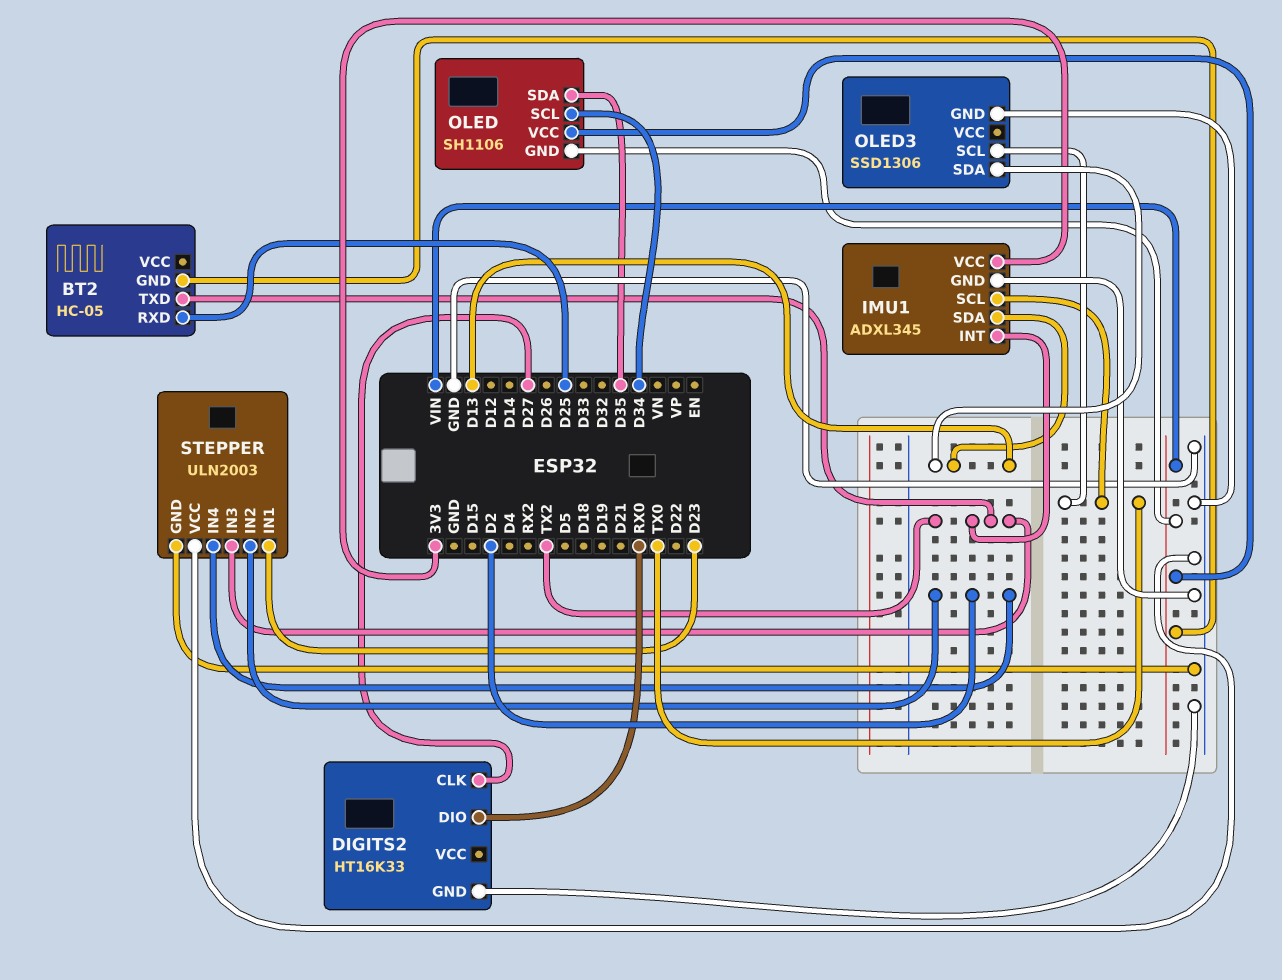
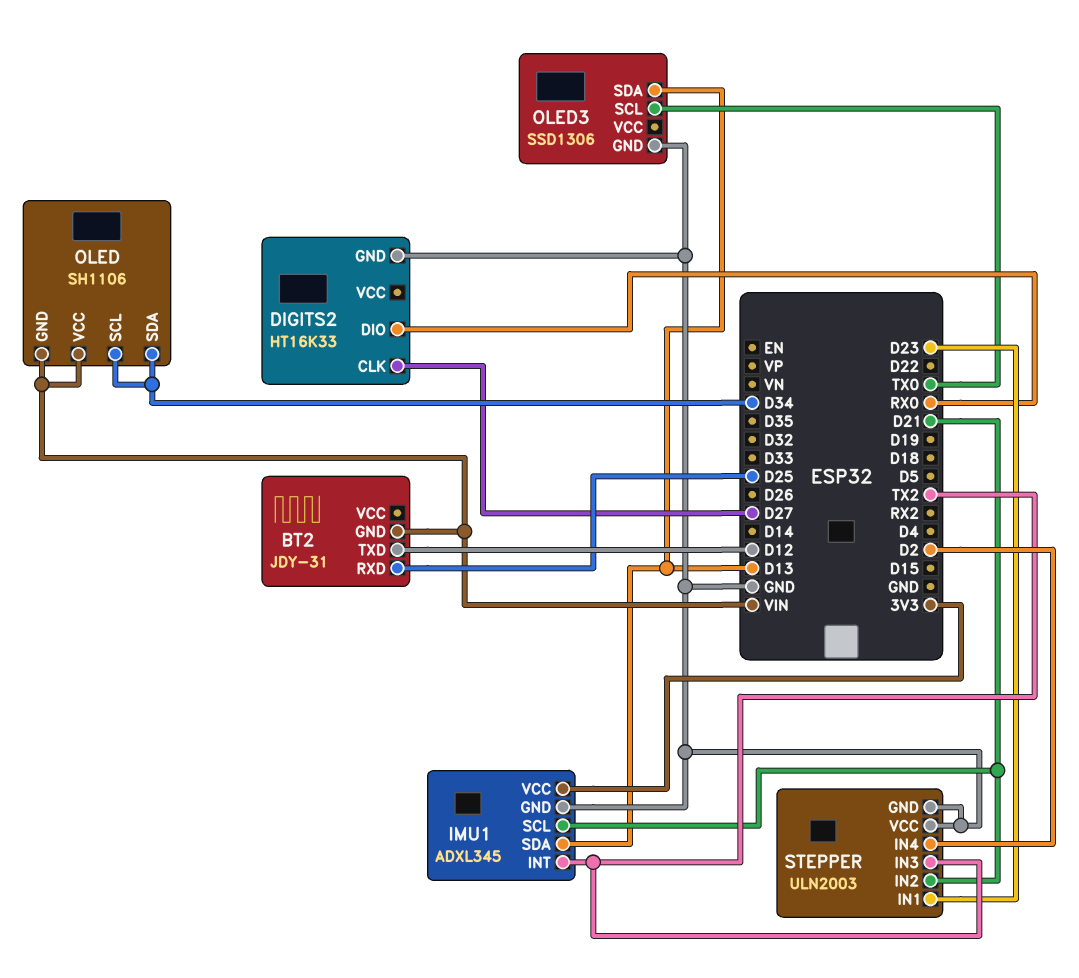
BT2: HC-05 -> JDY-31
BT2 pin TXD: TX2 -> D12
IMU1 pin SCL: TX0 -> D21
OLED pin SDA: D35 -> D34
STEPPER pin IN2: D2 -> D21

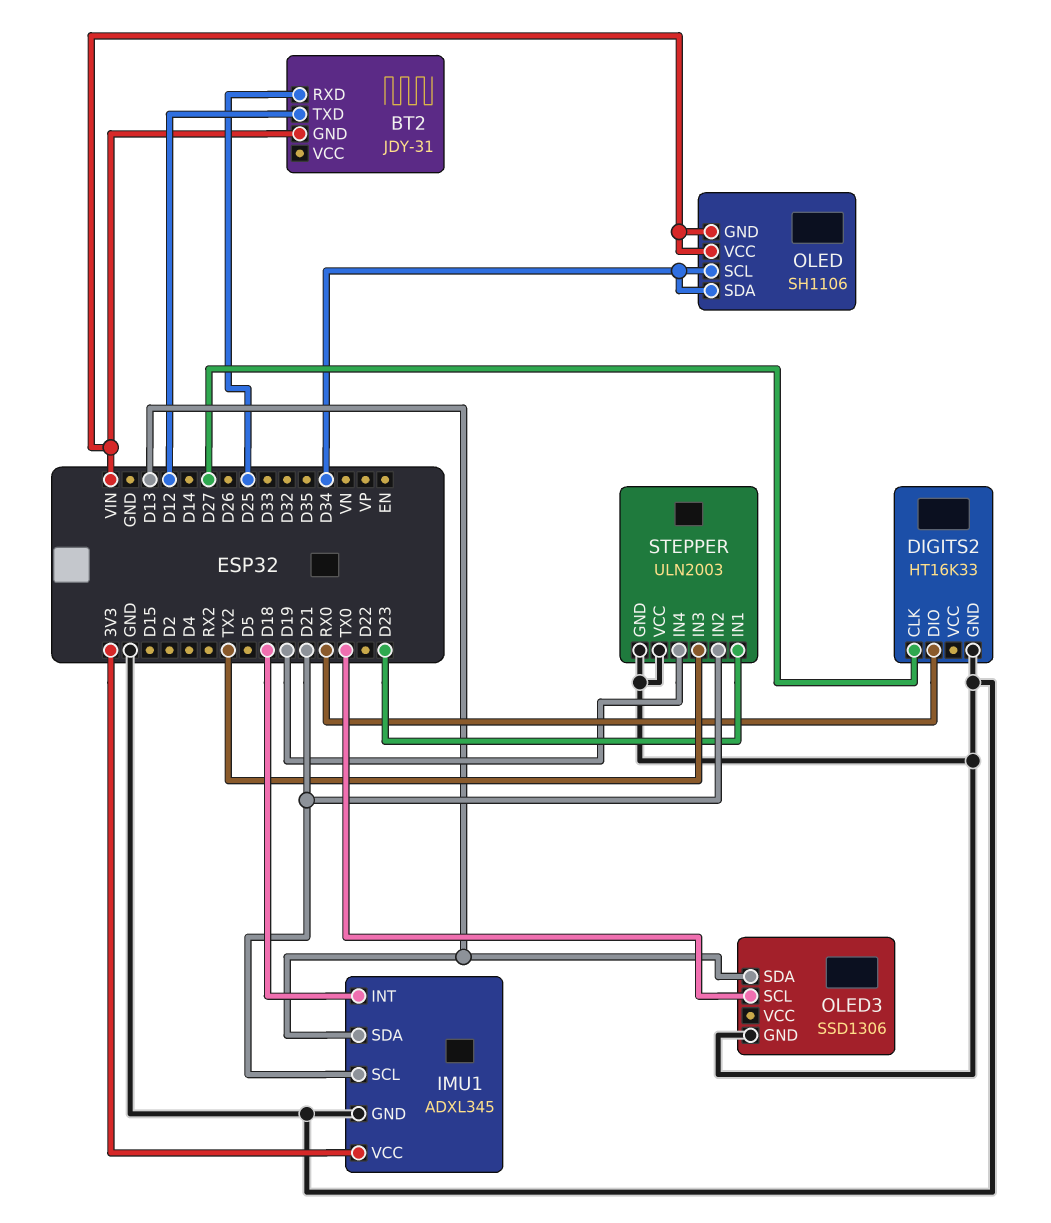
IMU1 pin INT: TX2 -> D18
STEPPER pin IN4: D2 -> D19

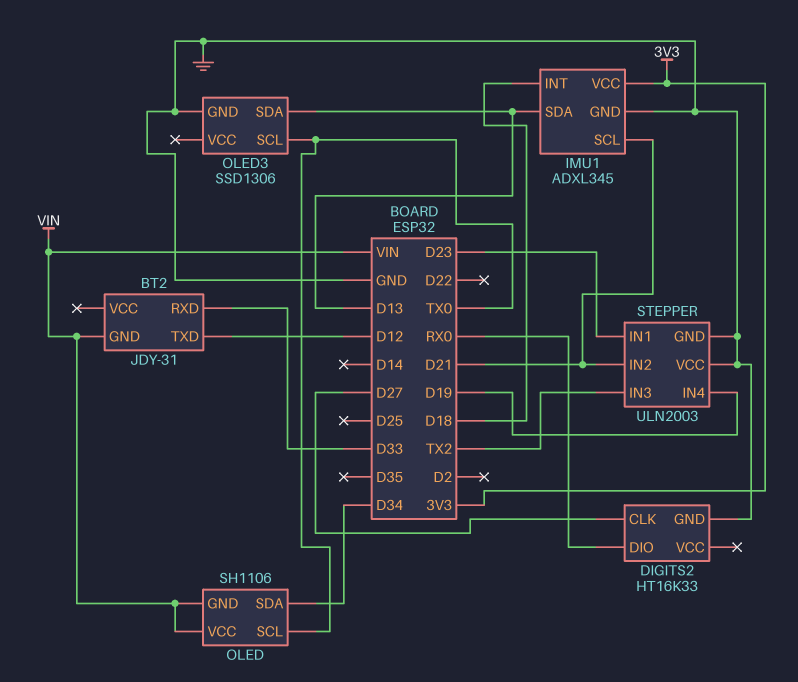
BT2 pin RXD: D25 -> D33
OLED pin SCL: D34 -> TX0

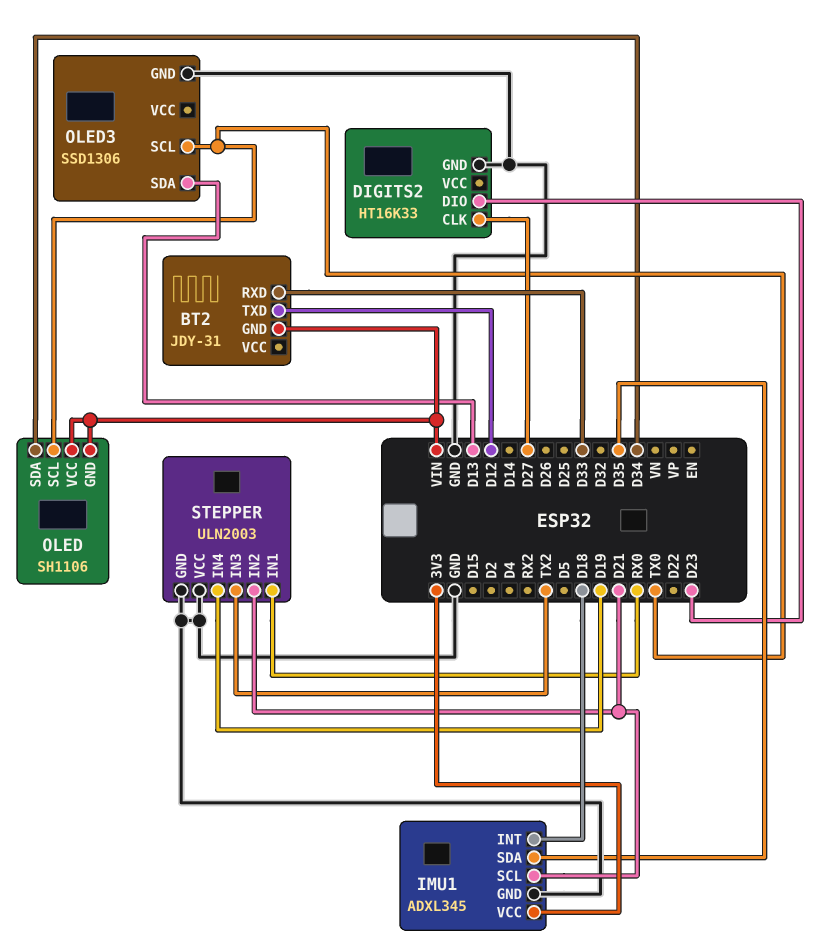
DIGITS2 pin DIO: RX0 -> D23
IMU1 pin SDA: D13 -> D35
STEPPER pin IN1: D23 -> RX0

